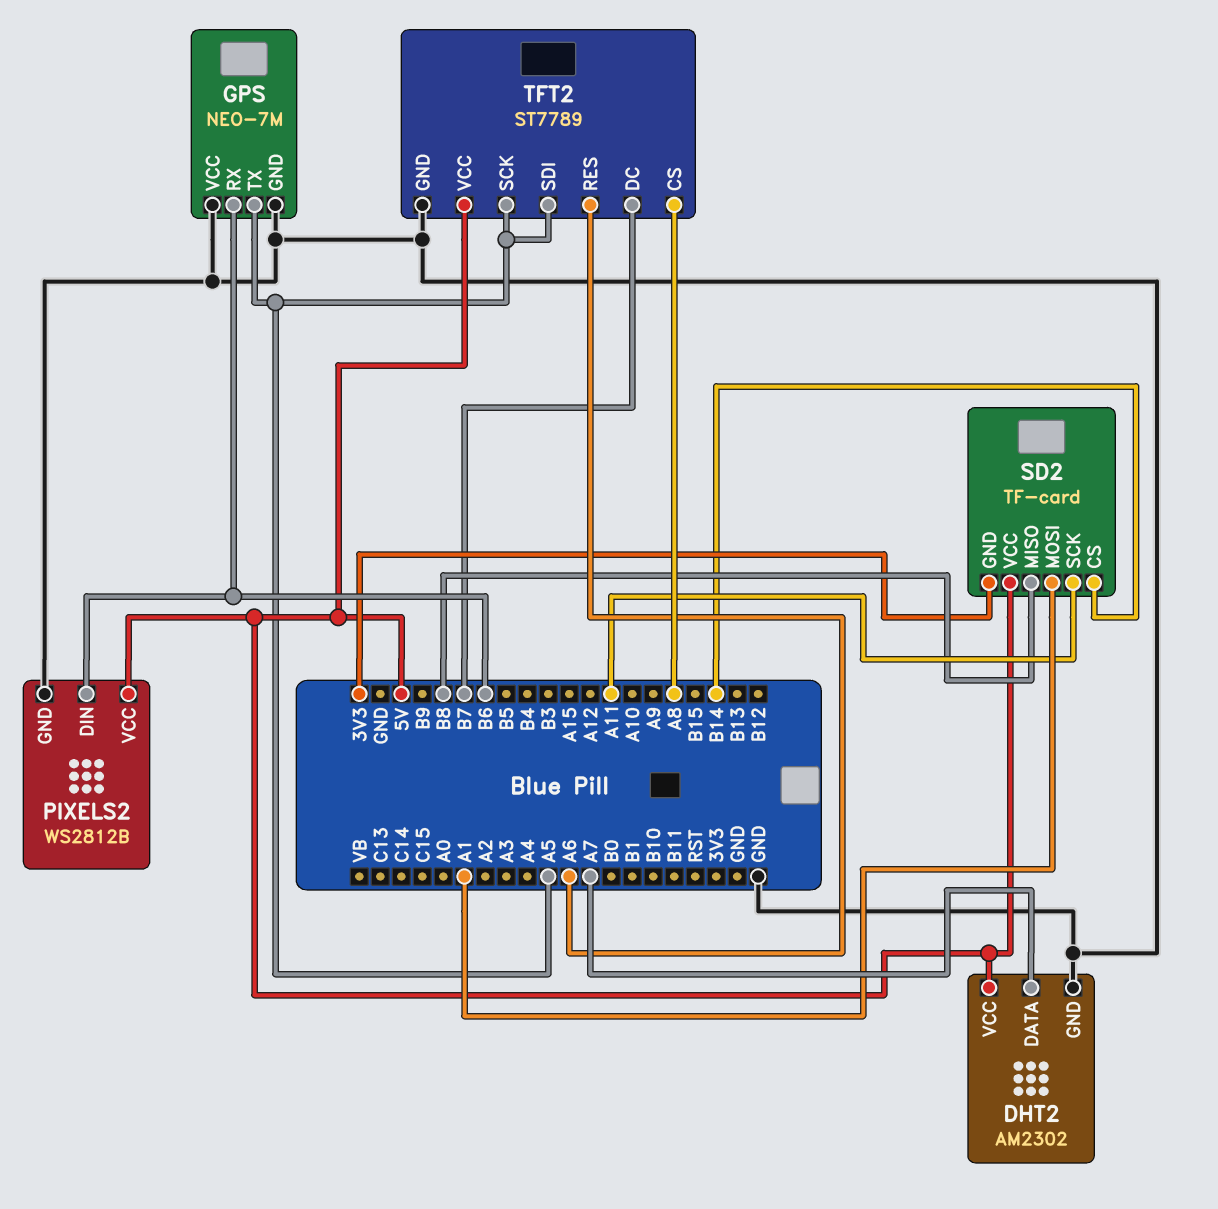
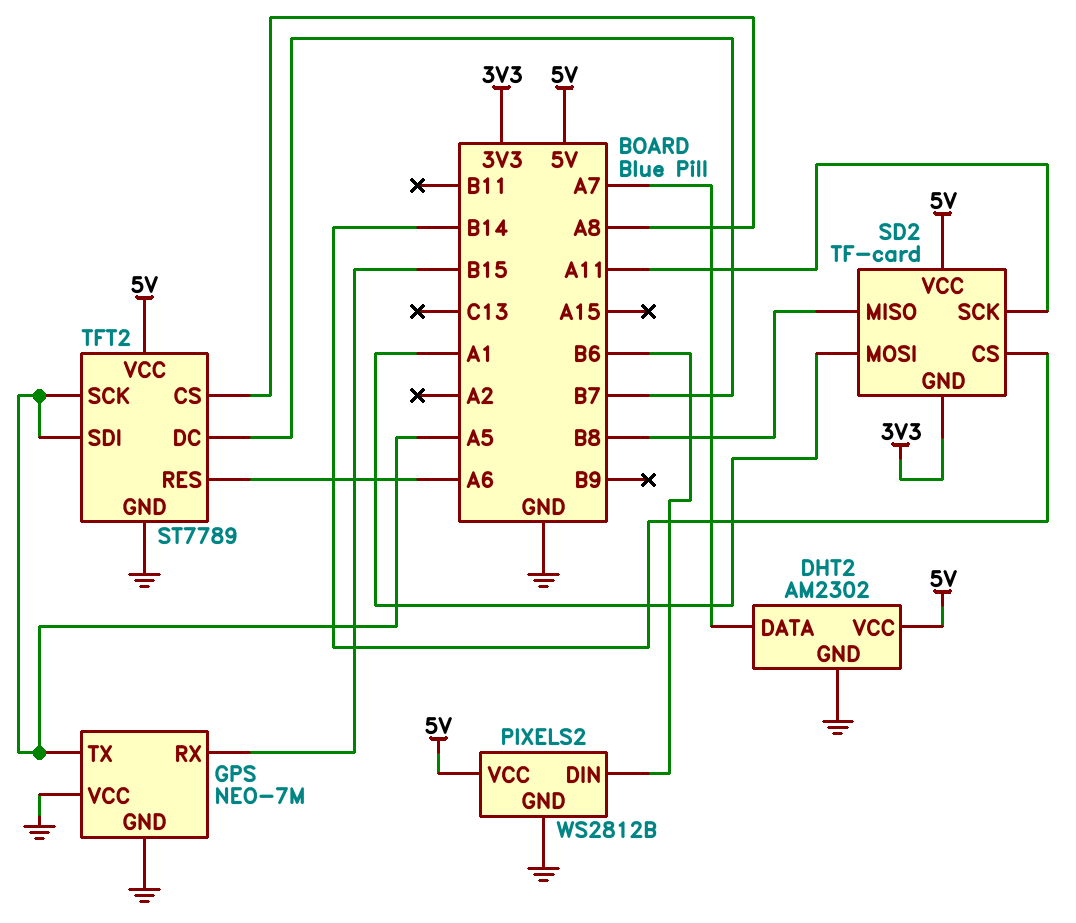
GPS pin RX: B6 -> B15

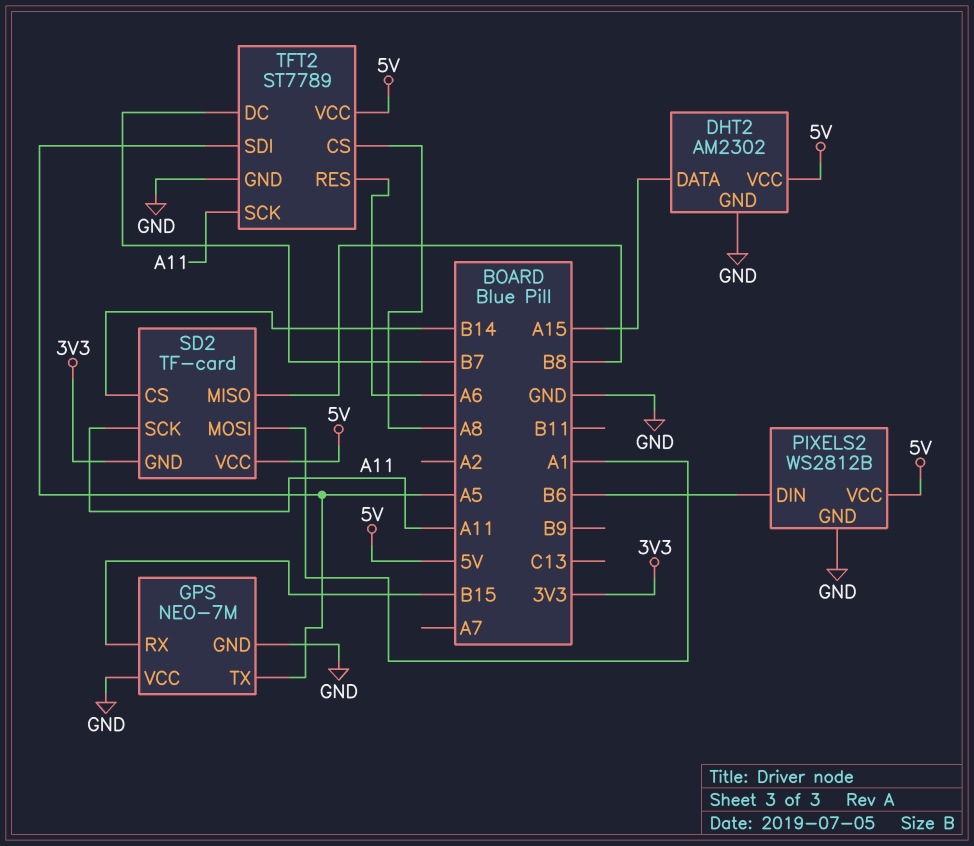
DHT2 pin DATA: A7 -> A15
TFT2 pin SCK: A5 -> A11

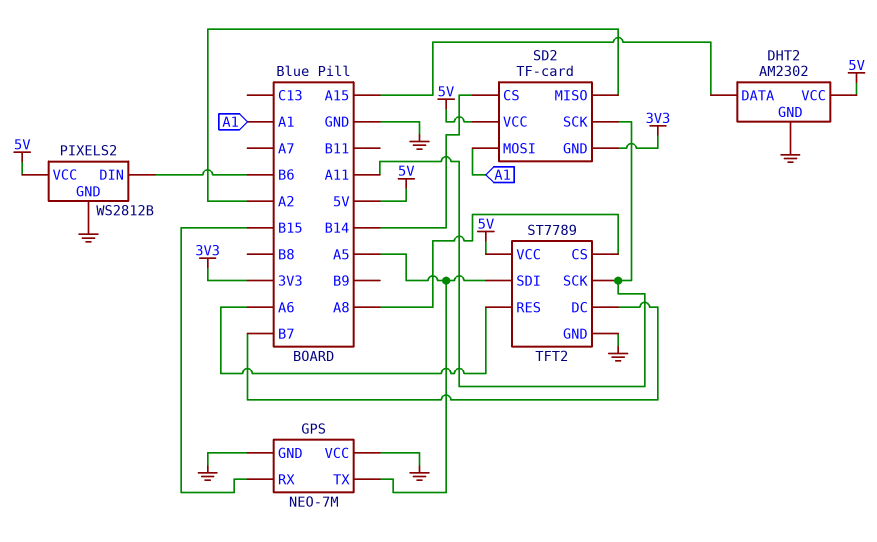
SD2 pin MISO: B8 -> A2

